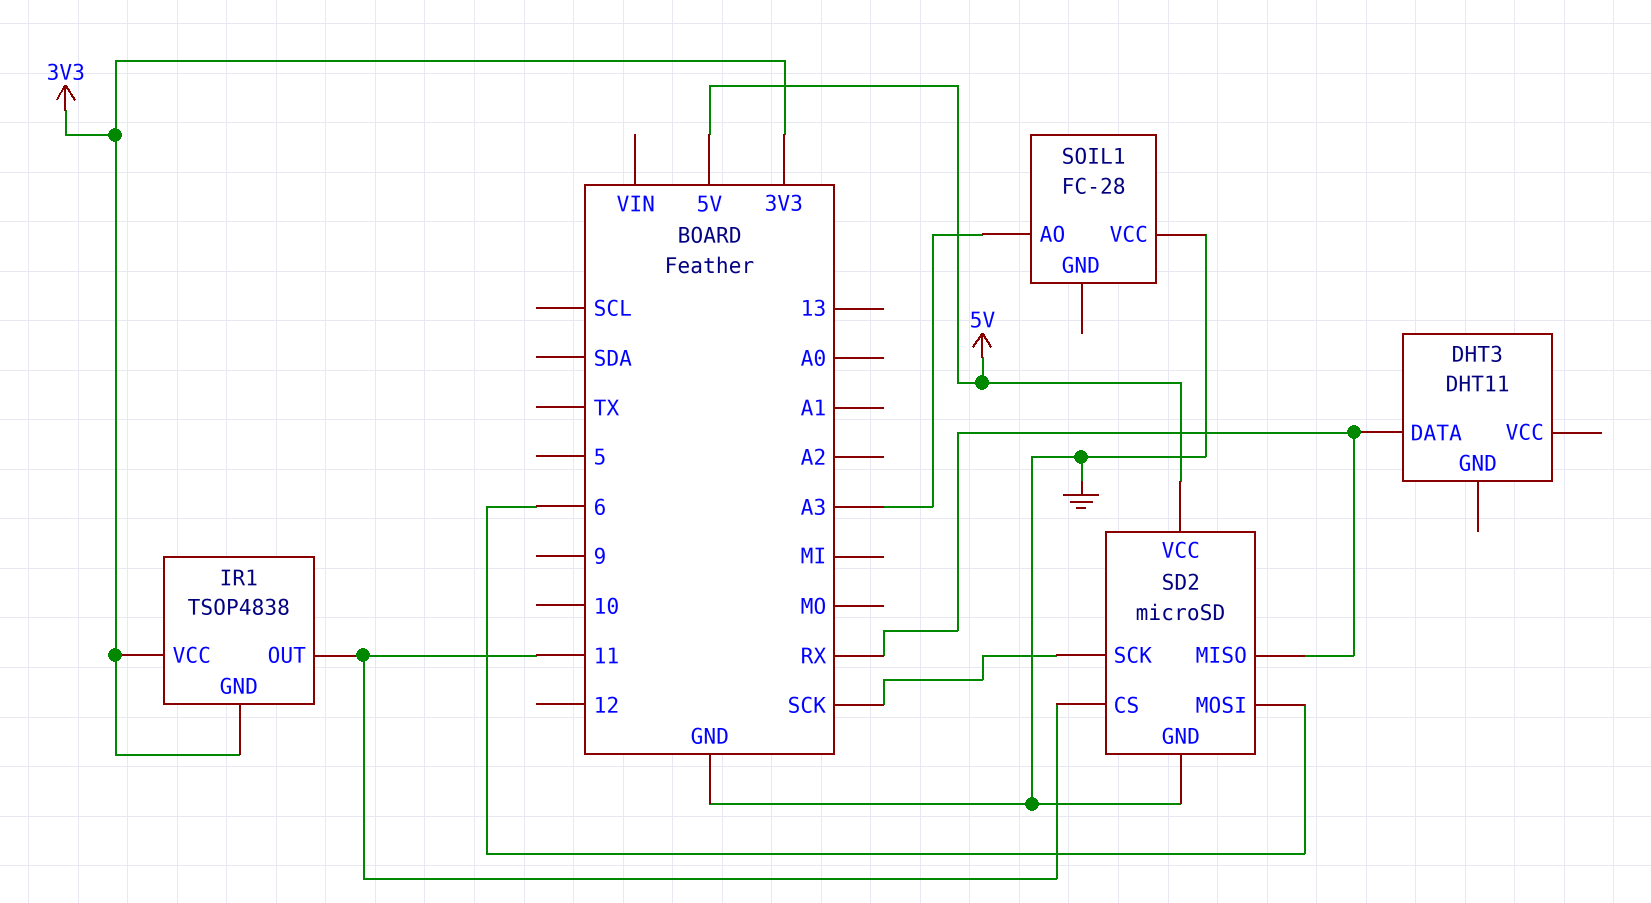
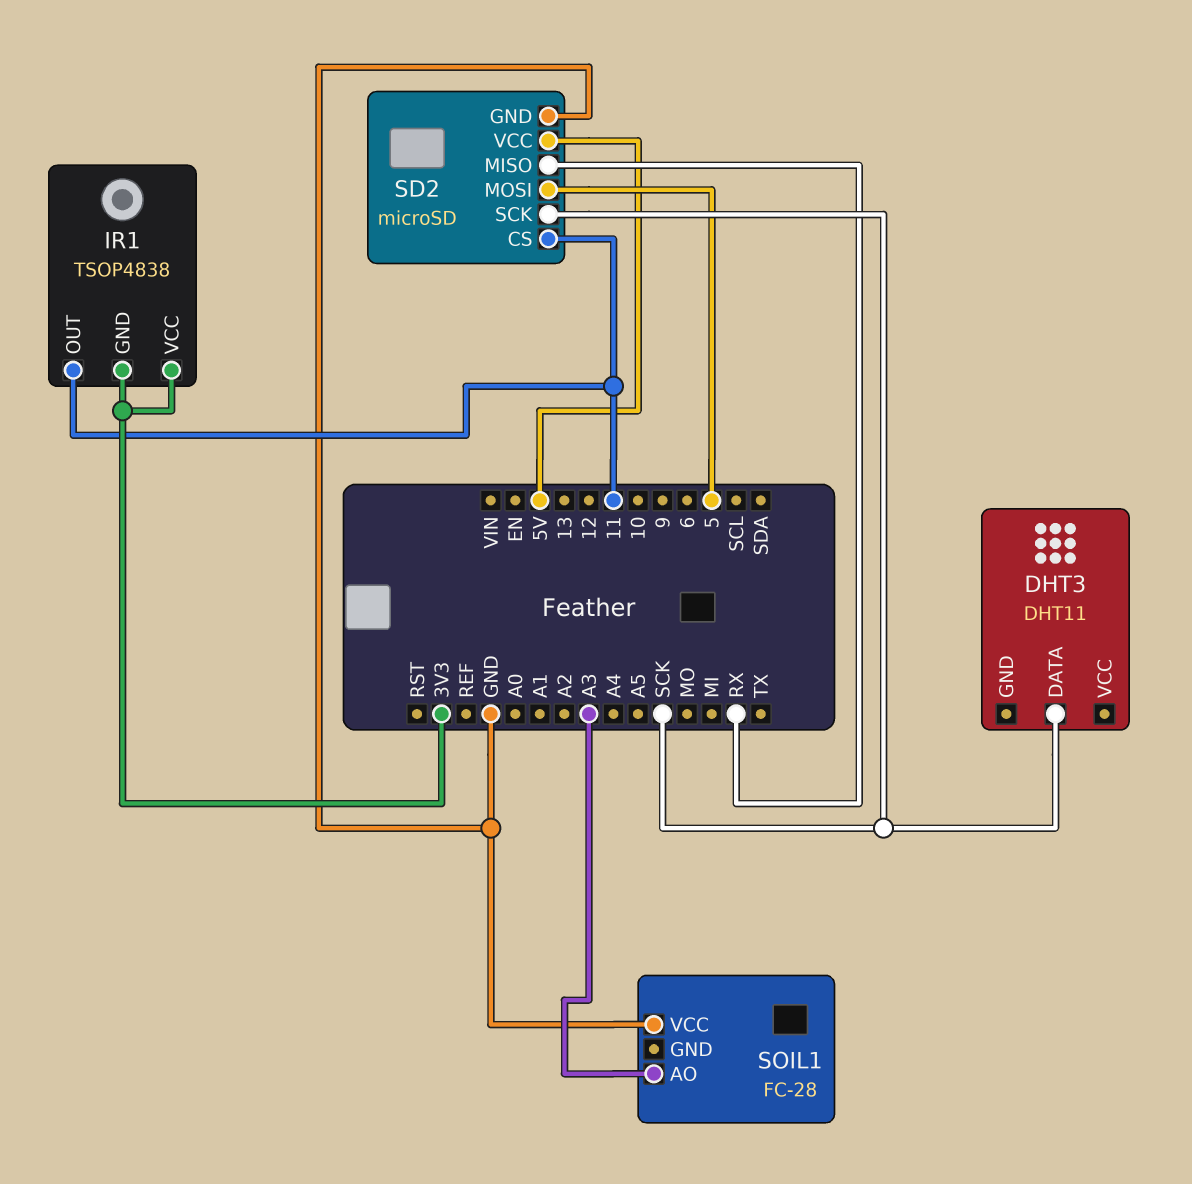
DHT3 pin DATA: RX -> SCK
SD2 pin MOSI: 6 -> 5

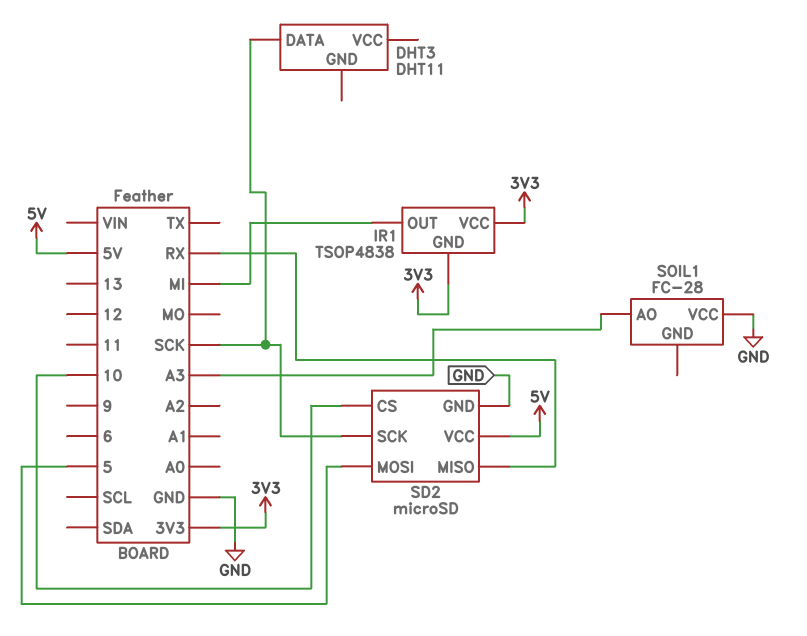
IR1 pin OUT: 11 -> MI
SD2 pin CS: 11 -> 10

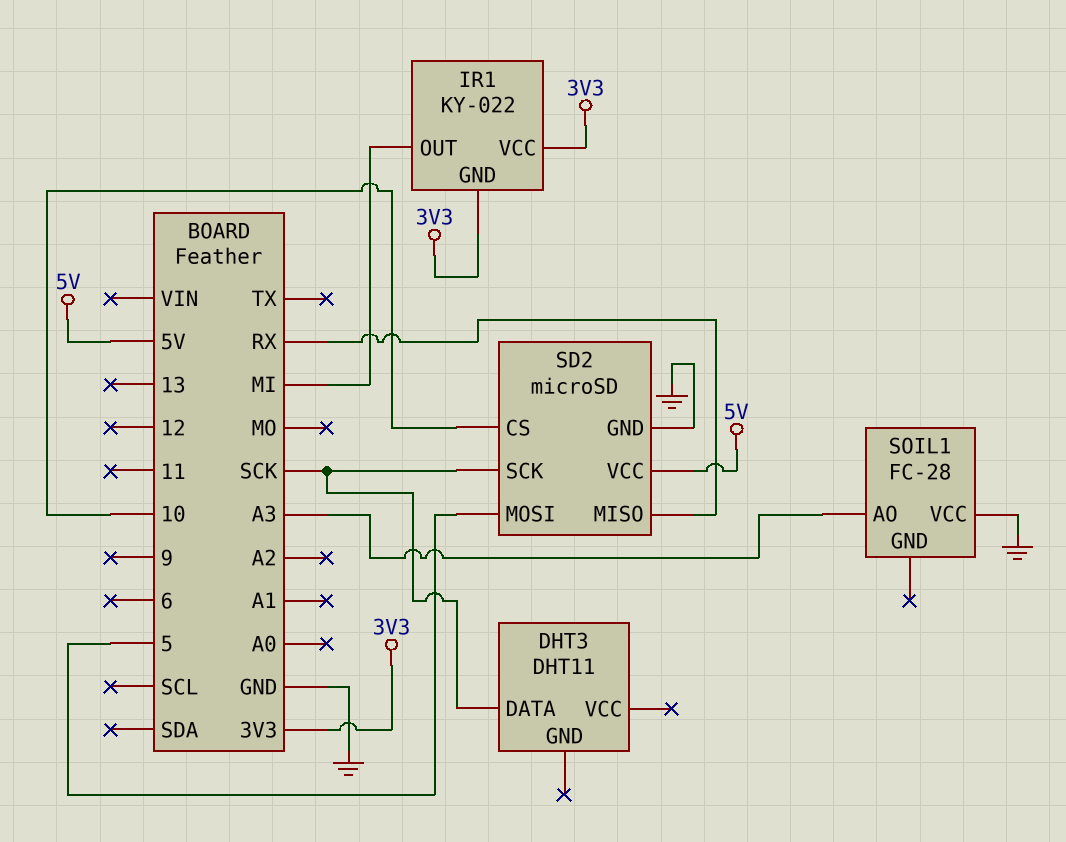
IR1: TSOP4838 -> KY-022

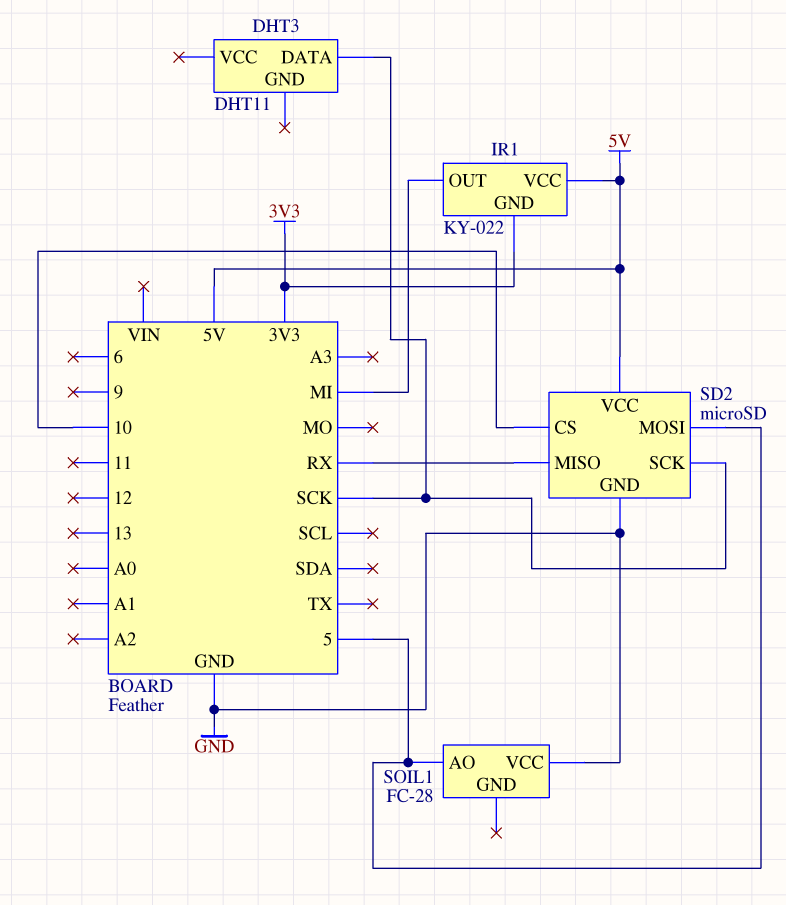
IR1 pin VCC: 3V3 -> 5V
SOIL1 pin AO: A3 -> 5

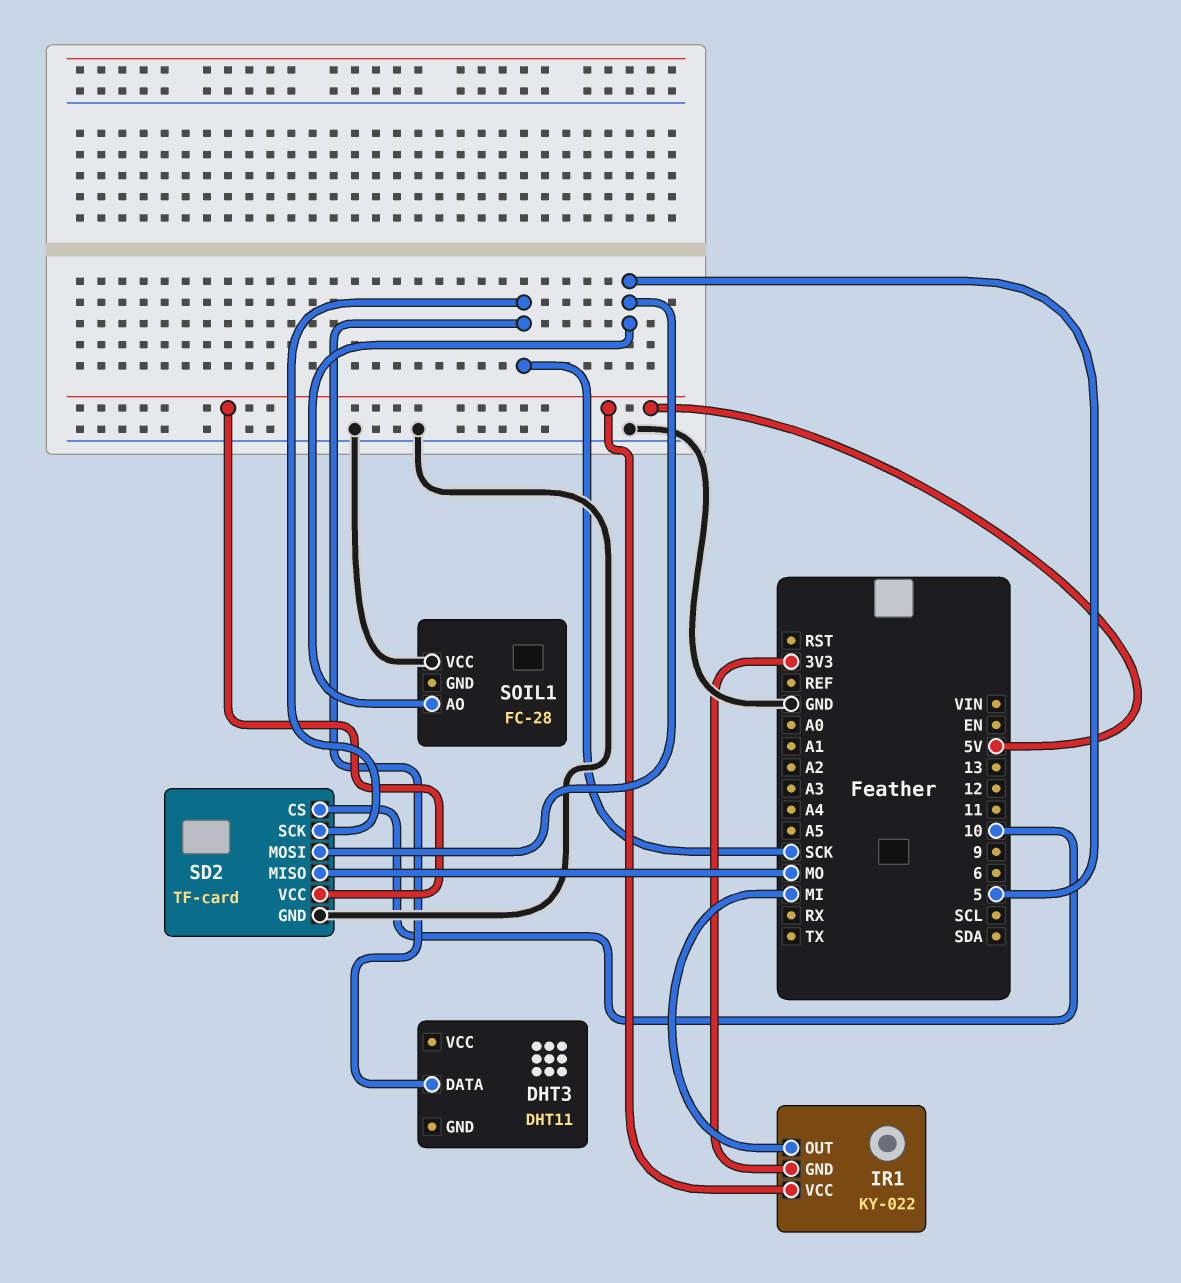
SD2: microSD -> TF-card
SD2 pin MISO: RX -> MO

